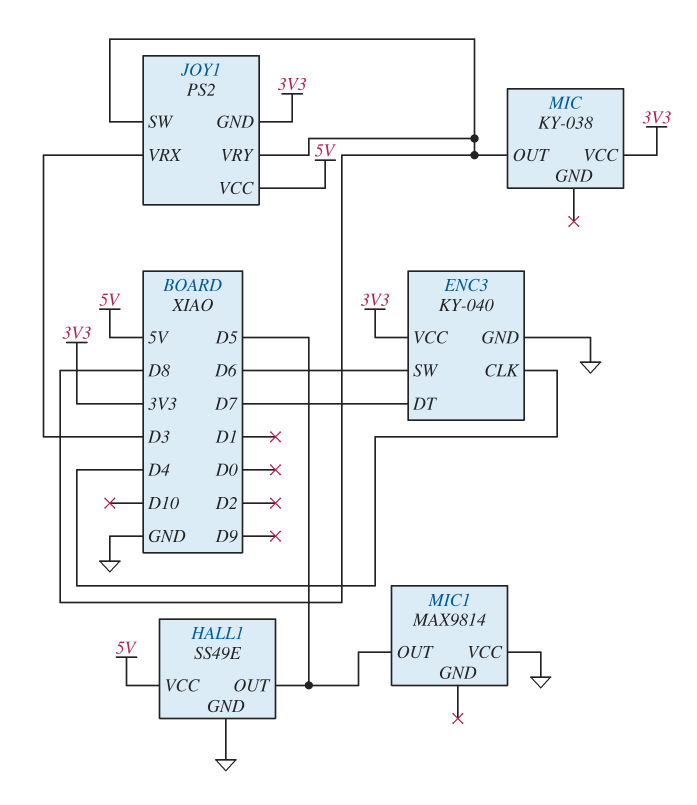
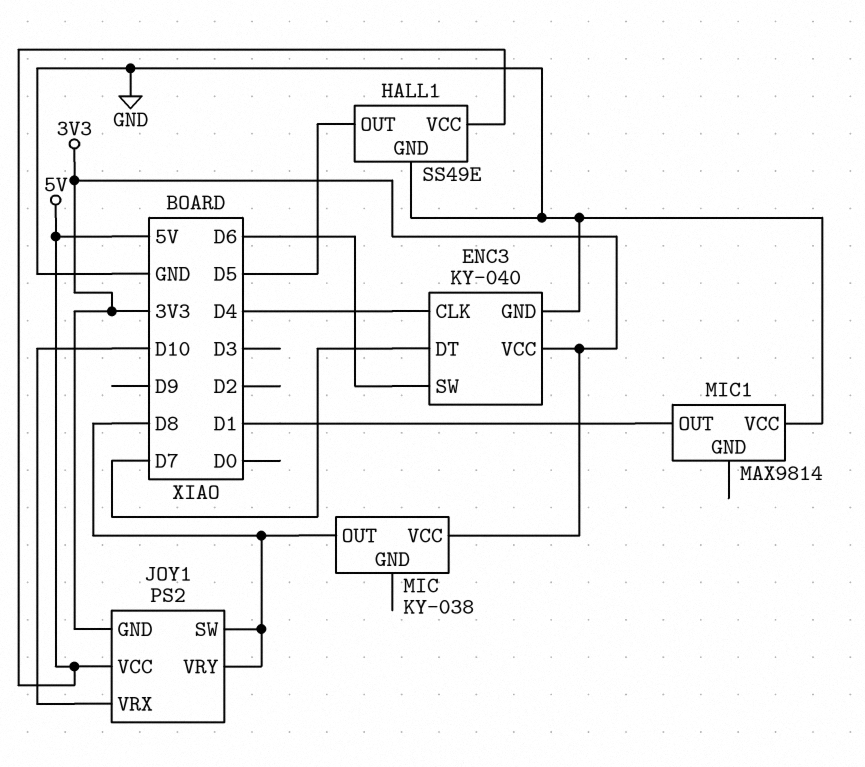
JOY1 pin VRX: D3 -> D10
MIC1 pin OUT: D5 -> D1

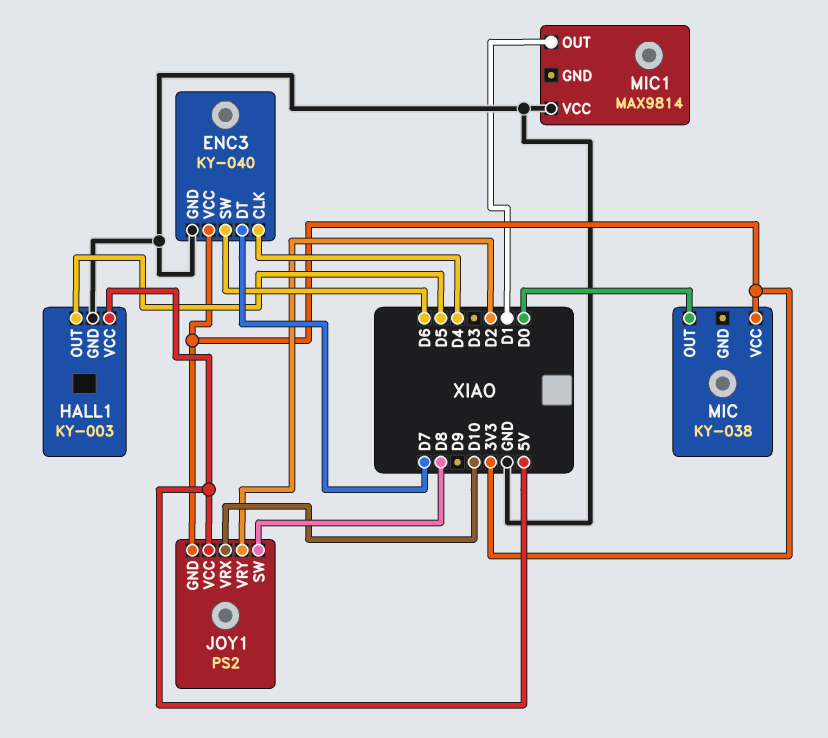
HALL1: SS49E -> KY-003
JOY1 pin VRY: D8 -> D2
MIC pin OUT: D8 -> D0

